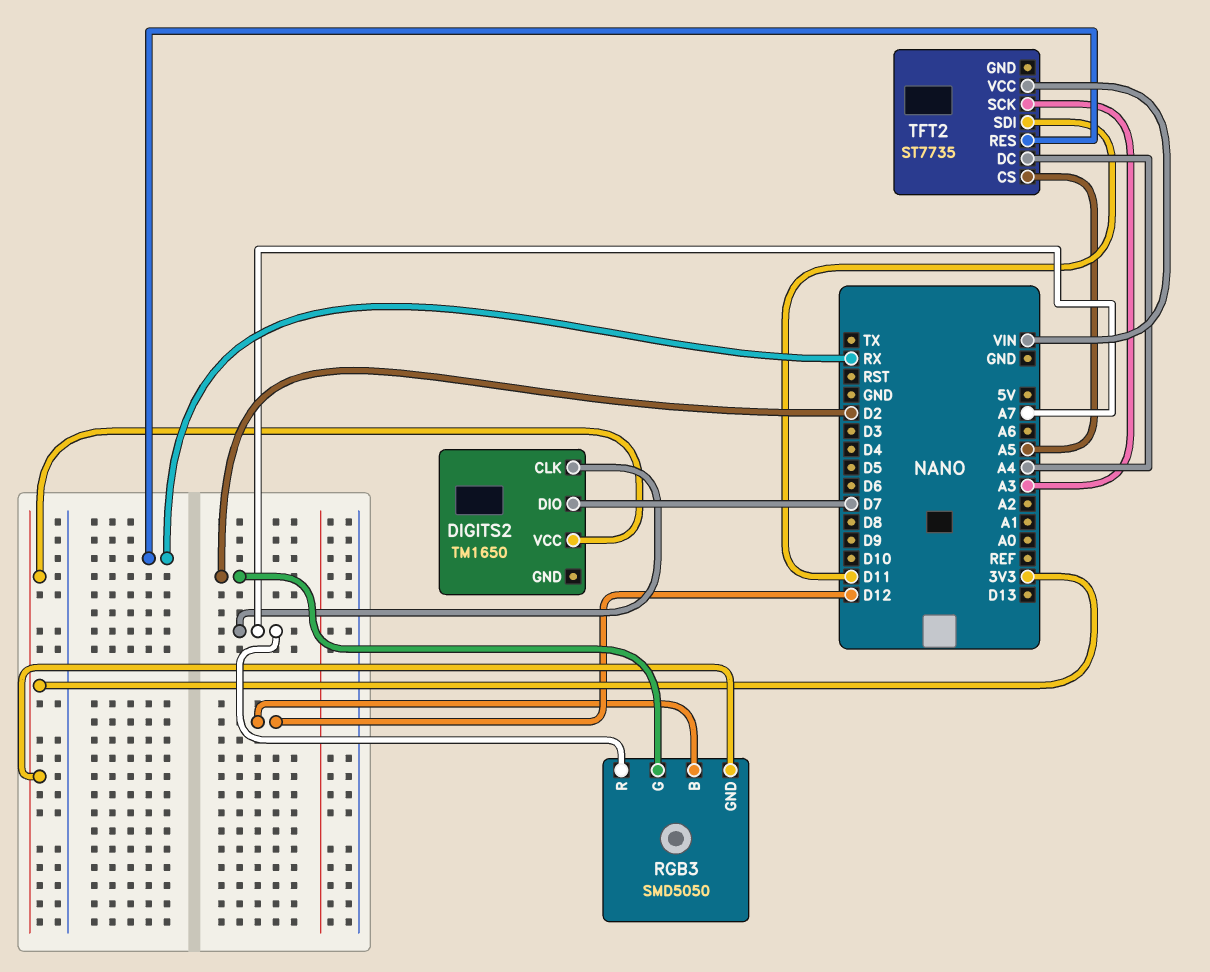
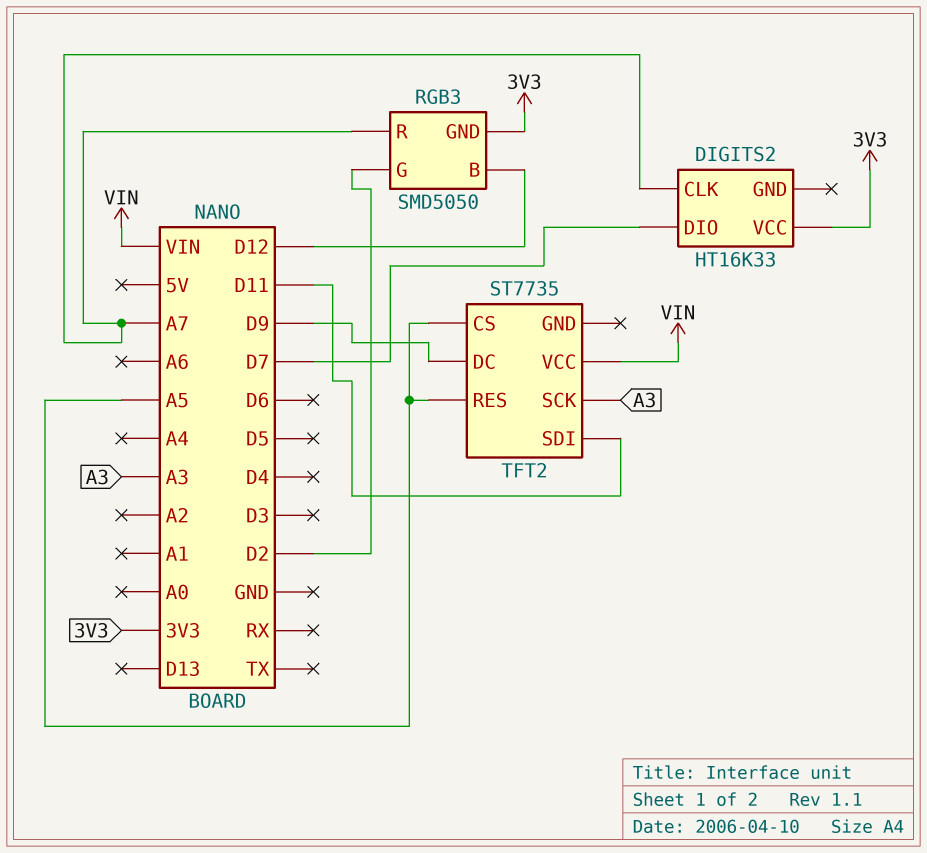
DIGITS2: TM1650 -> HT16K33
TFT2 pin DC: A4 -> D9
TFT2 pin RES: RX -> A5

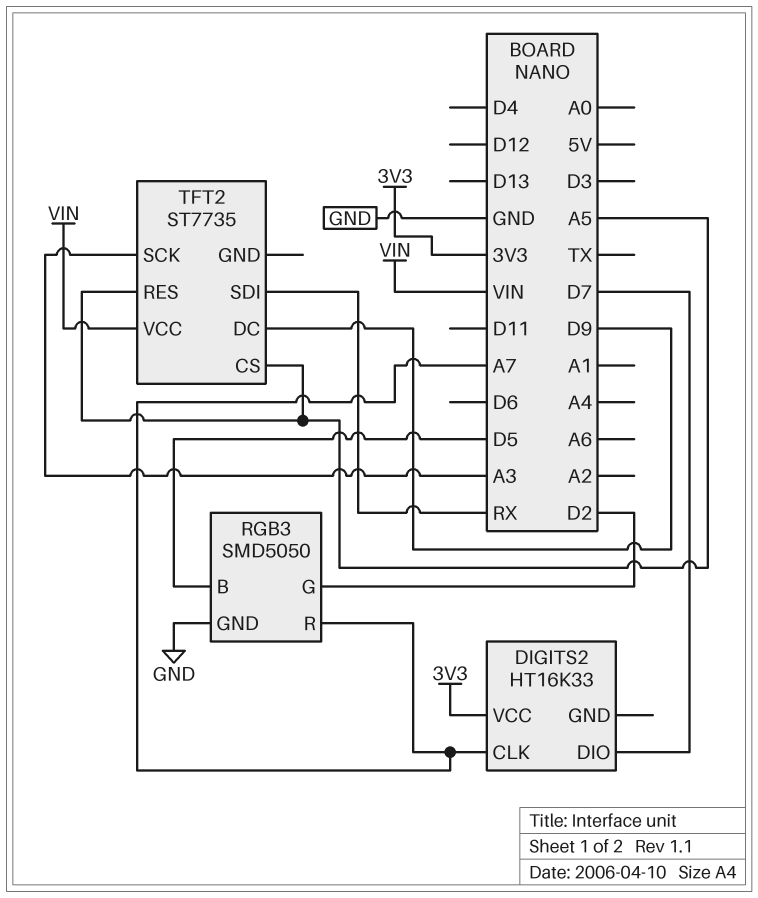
RGB3 pin B: D12 -> D5
RGB3 pin GND: 3V3 -> GND
TFT2 pin SDI: D11 -> RX

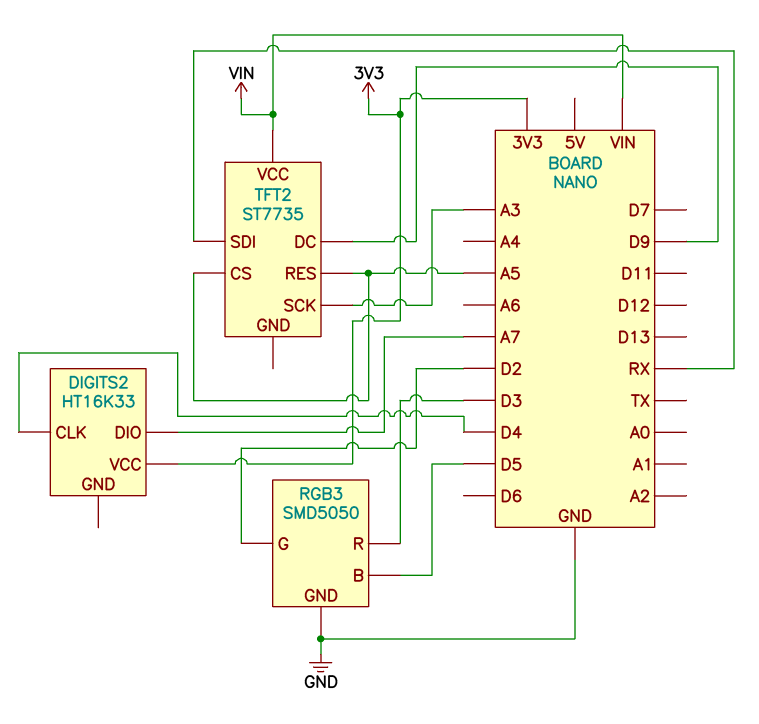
DIGITS2 pin CLK: A7 -> D4
DIGITS2 pin DIO: D7 -> A7
RGB3 pin R: A7 -> D3

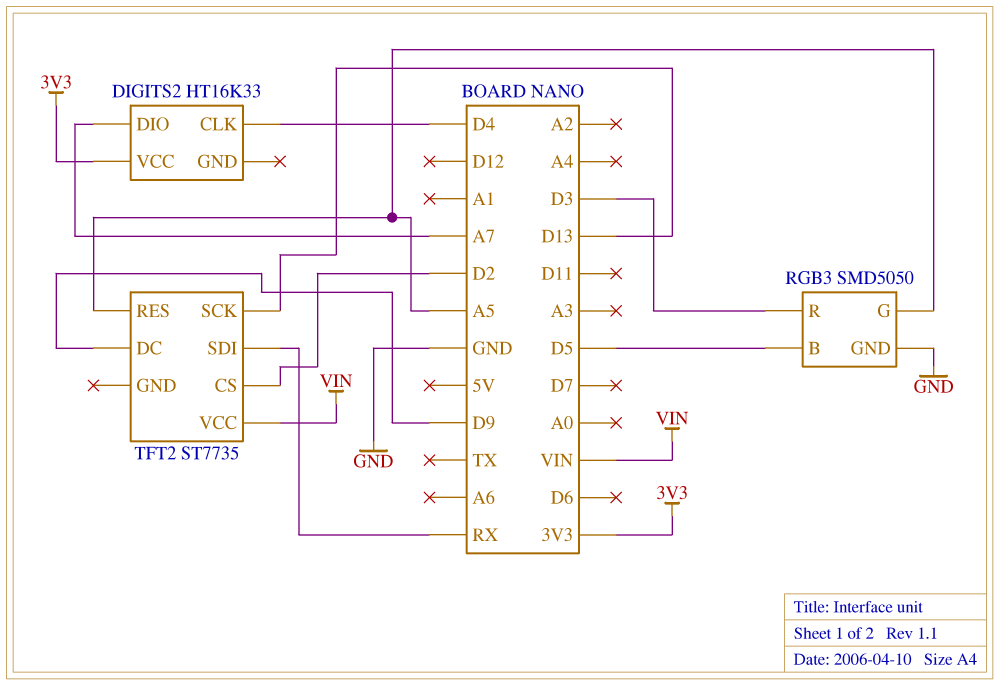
RGB3 pin G: D2 -> A5
TFT2 pin CS: A5 -> D2
TFT2 pin SCK: A3 -> D13

